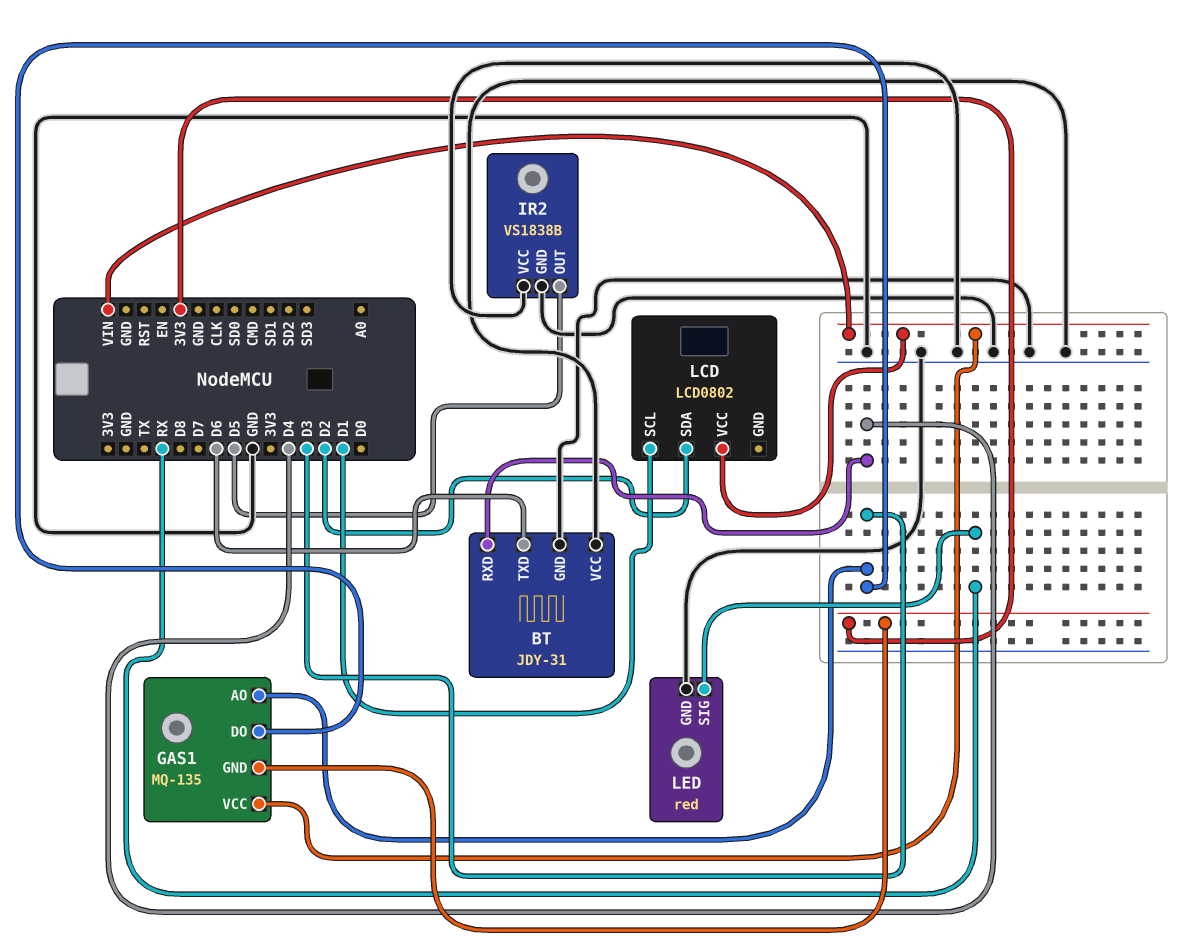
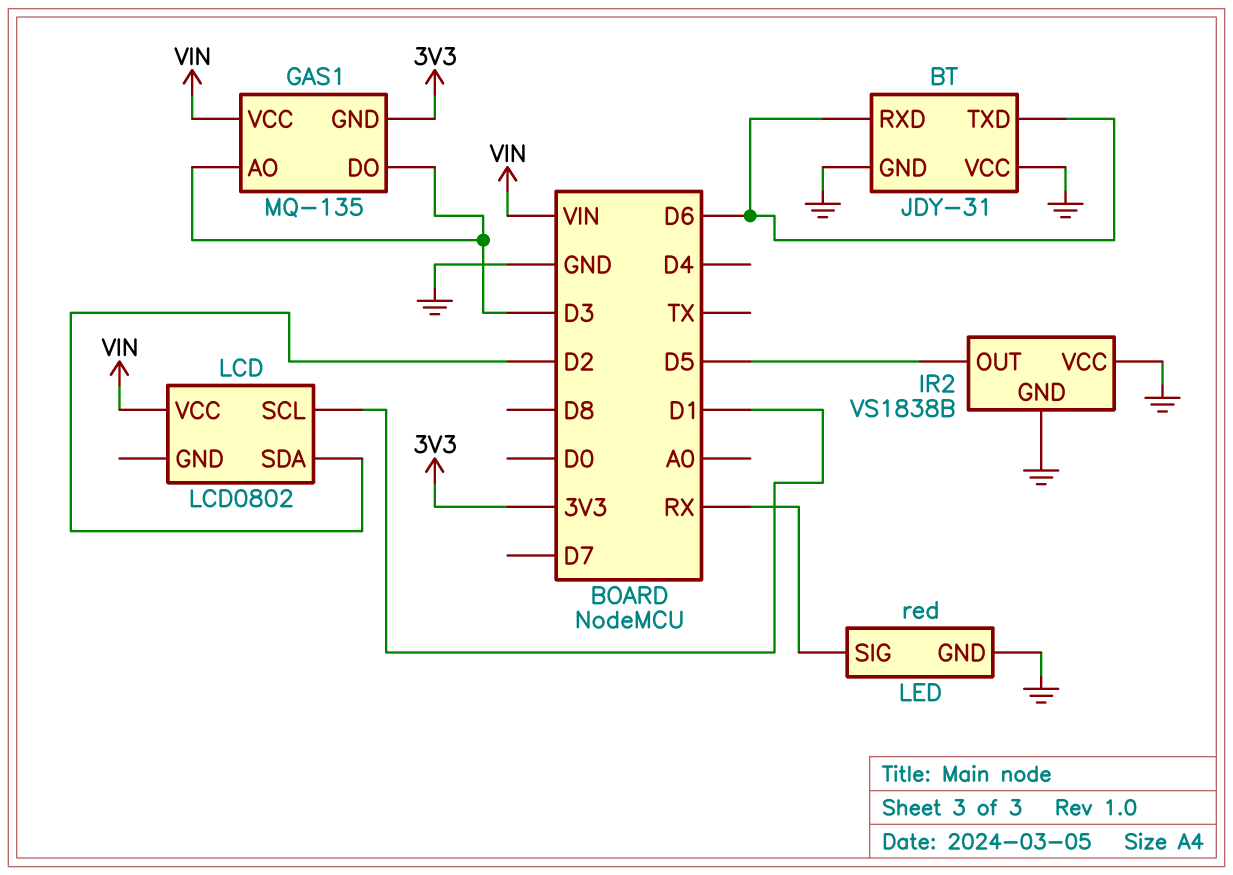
BT pin RXD: D4 -> D6

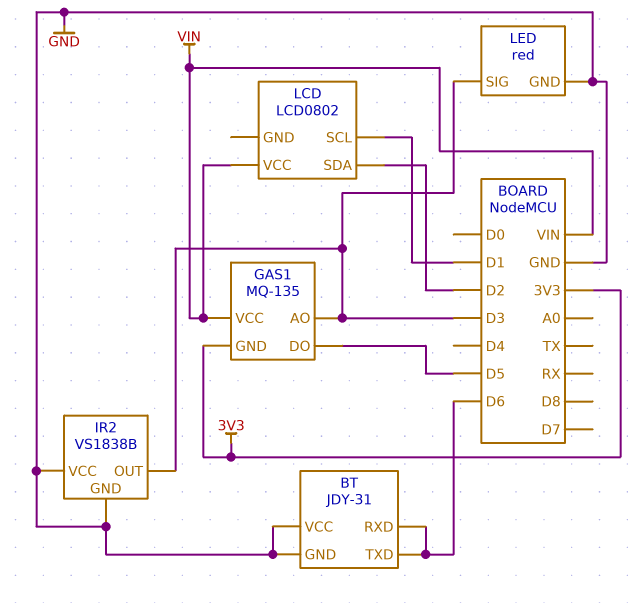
GAS1 pin DO: D3 -> D5
IR2 pin OUT: D5 -> D3
LED pin SIG: RX -> D3

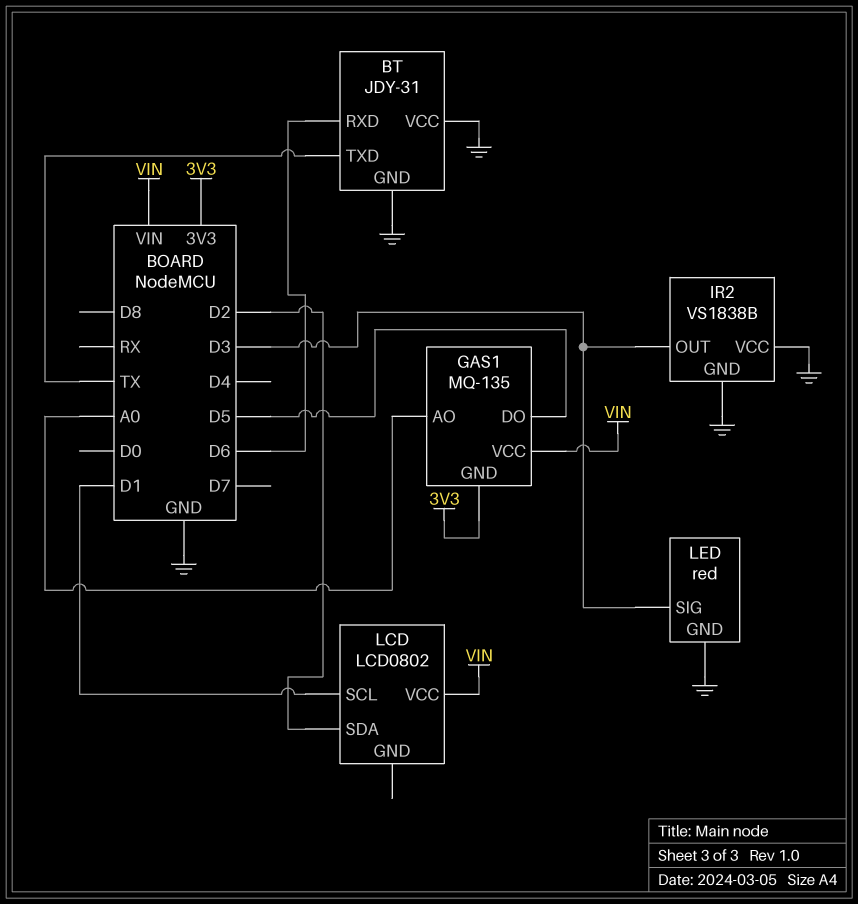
BT pin TXD: D6 -> TX
GAS1 pin AO: D3 -> A0

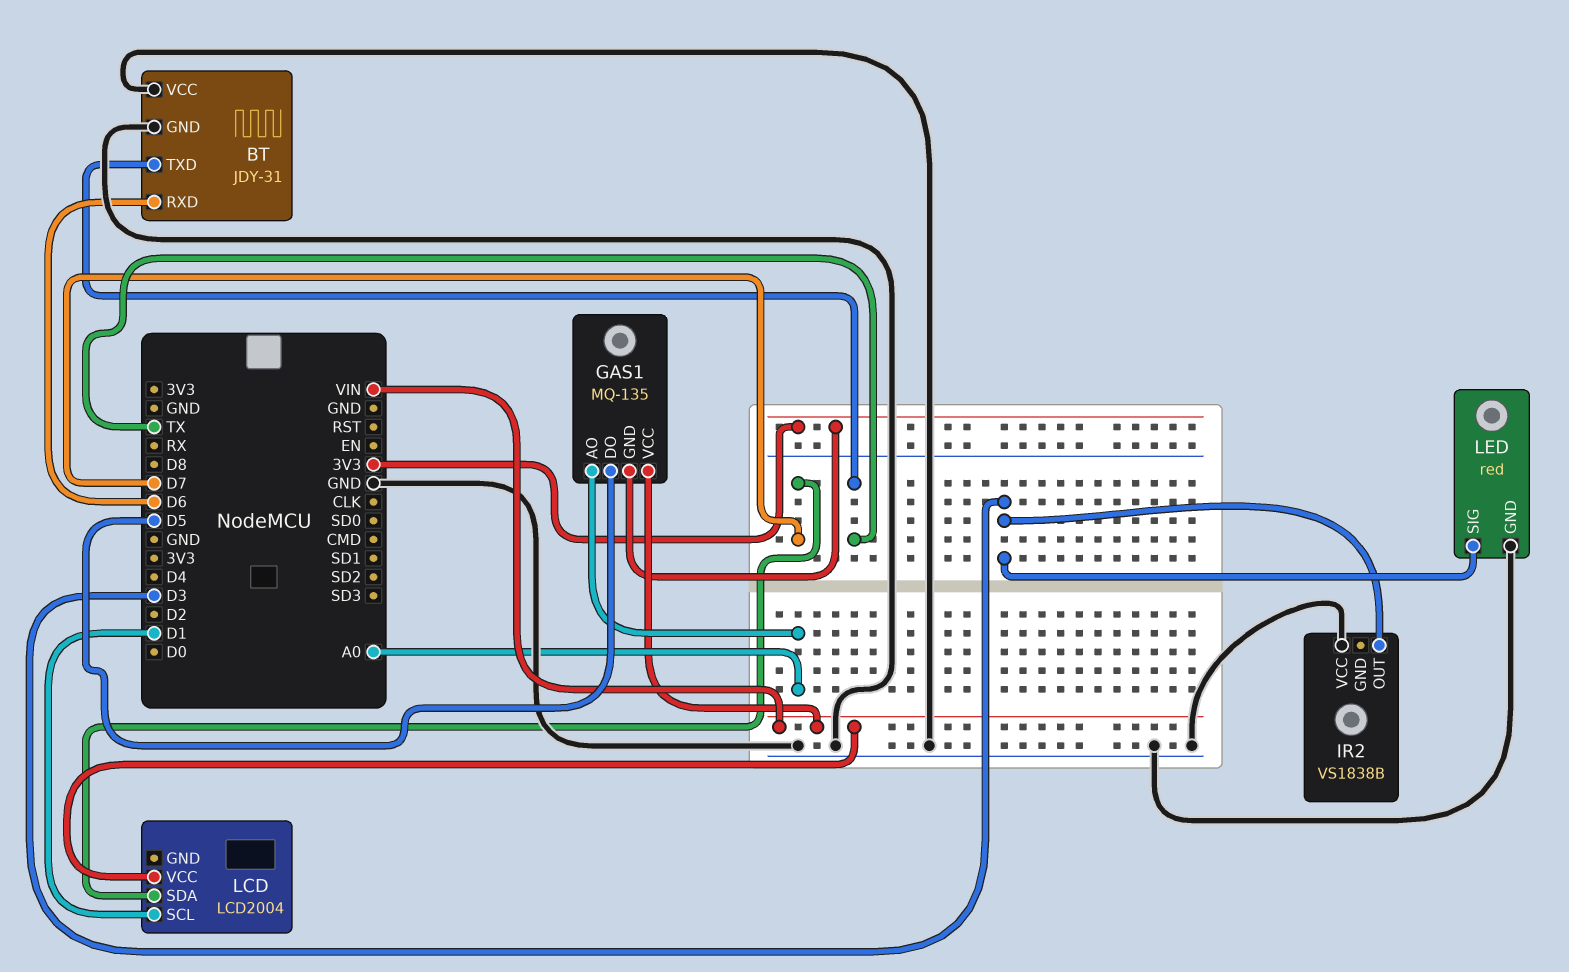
IR2 pin GND: GND -> none
LCD: LCD0802 -> LCD2004
LCD pin SDA: D2 -> D7

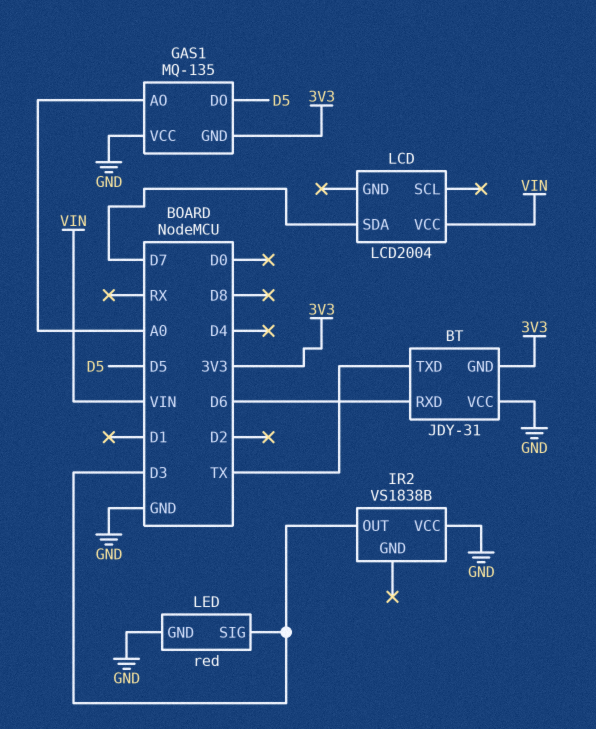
BT pin GND: GND -> 3V3
GAS1 pin VCC: VIN -> GND
LCD pin SCL: D1 -> none

